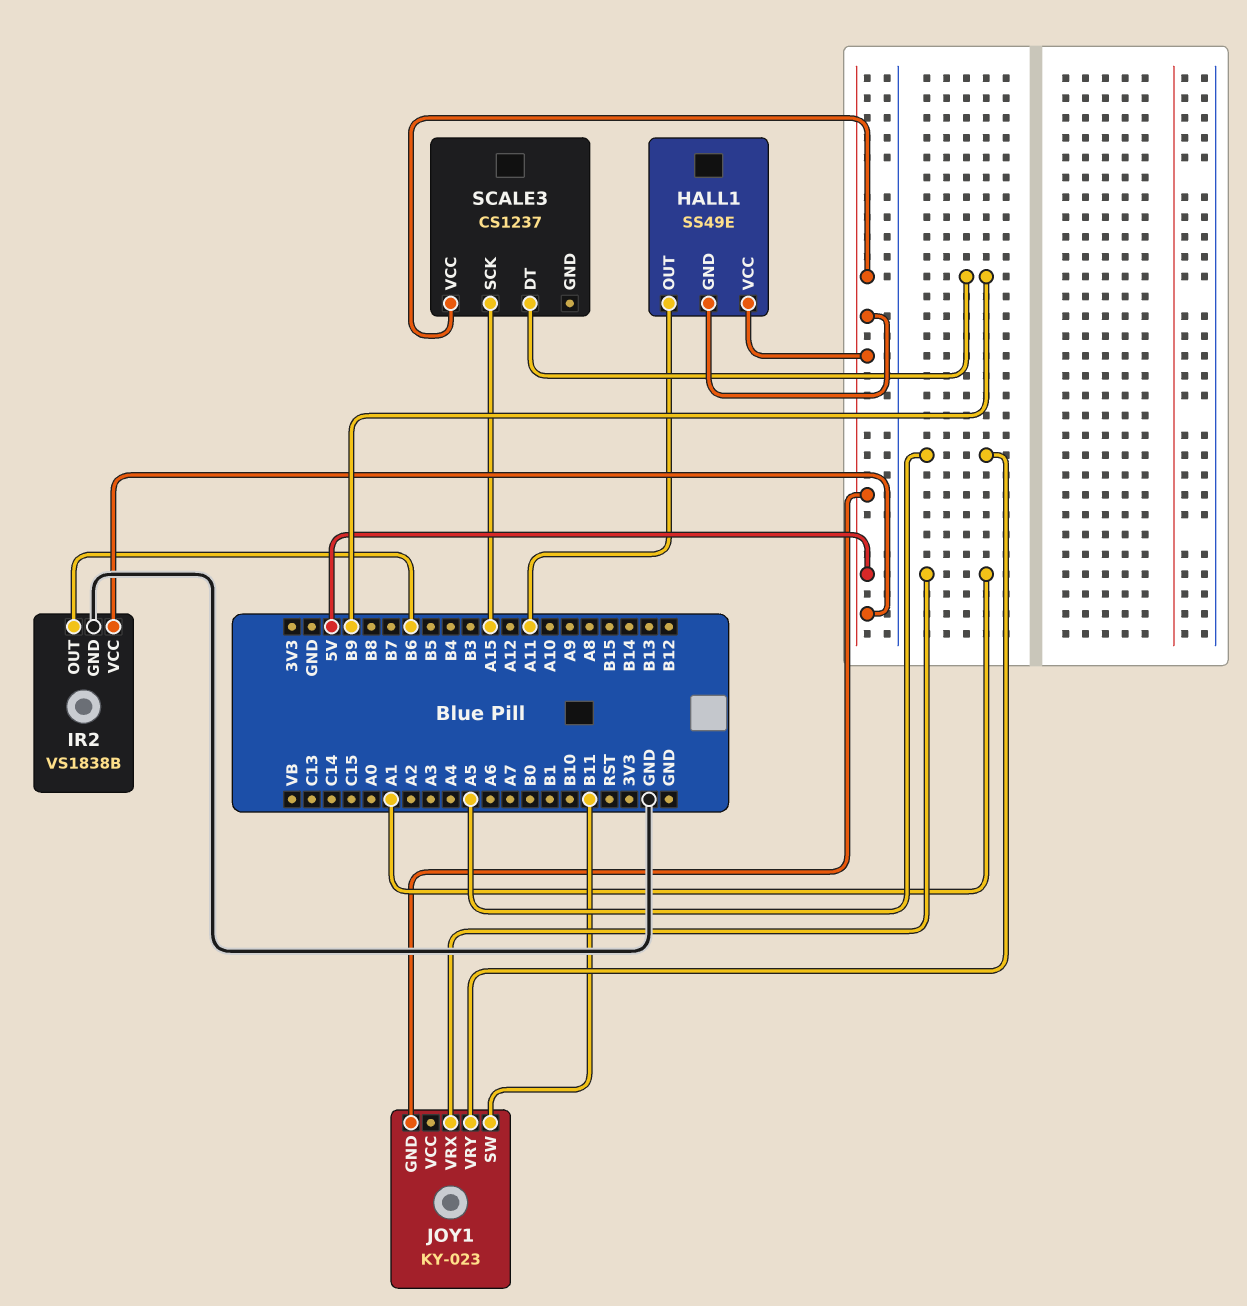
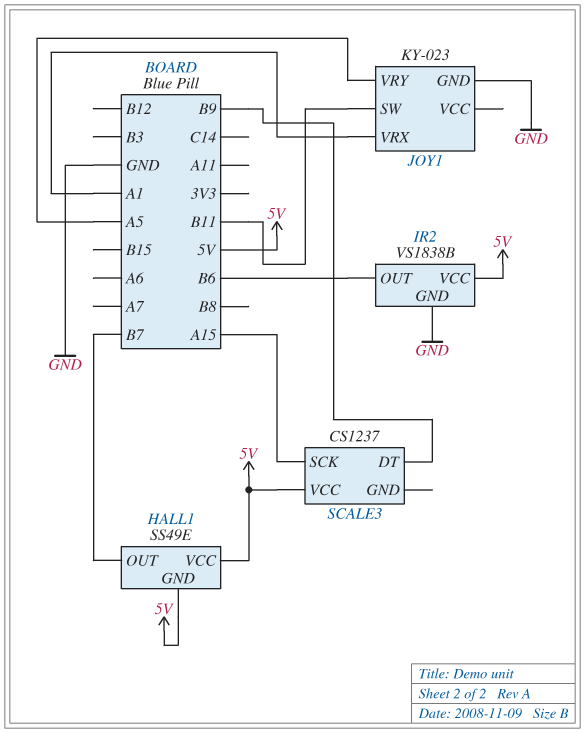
HALL1 pin OUT: A11 -> B7
JOY1 pin GND: 5V -> GND

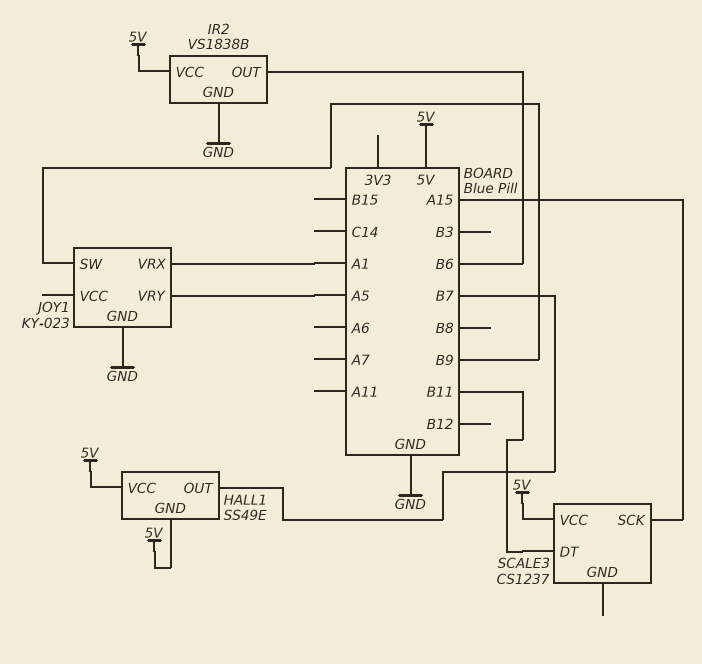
JOY1 pin SW: B11 -> B9
SCALE3 pin DT: B9 -> B11

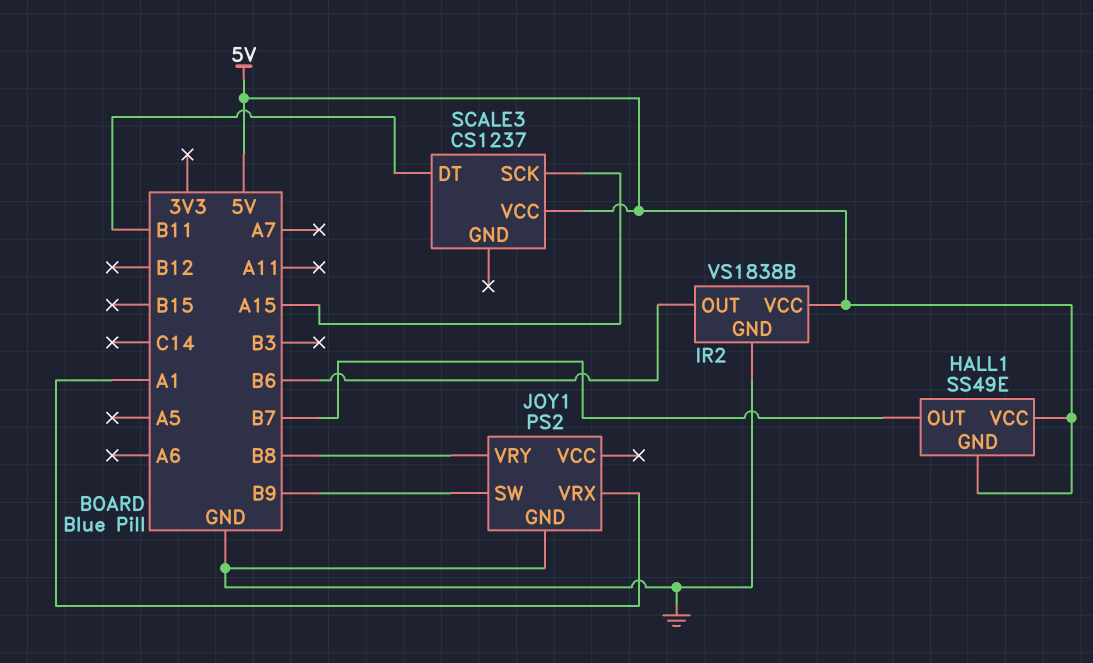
JOY1: KY-023 -> PS2
JOY1 pin VRY: A5 -> B8

